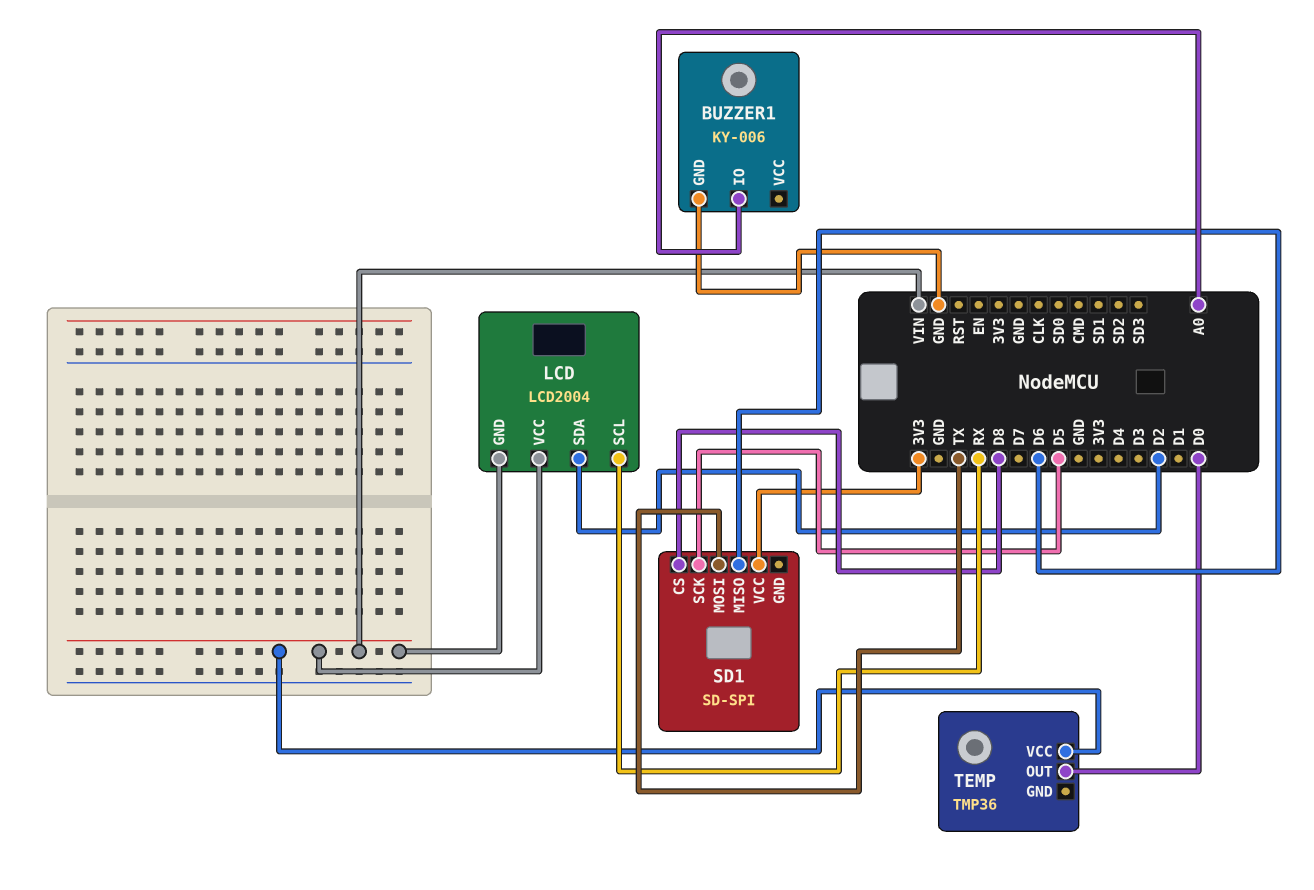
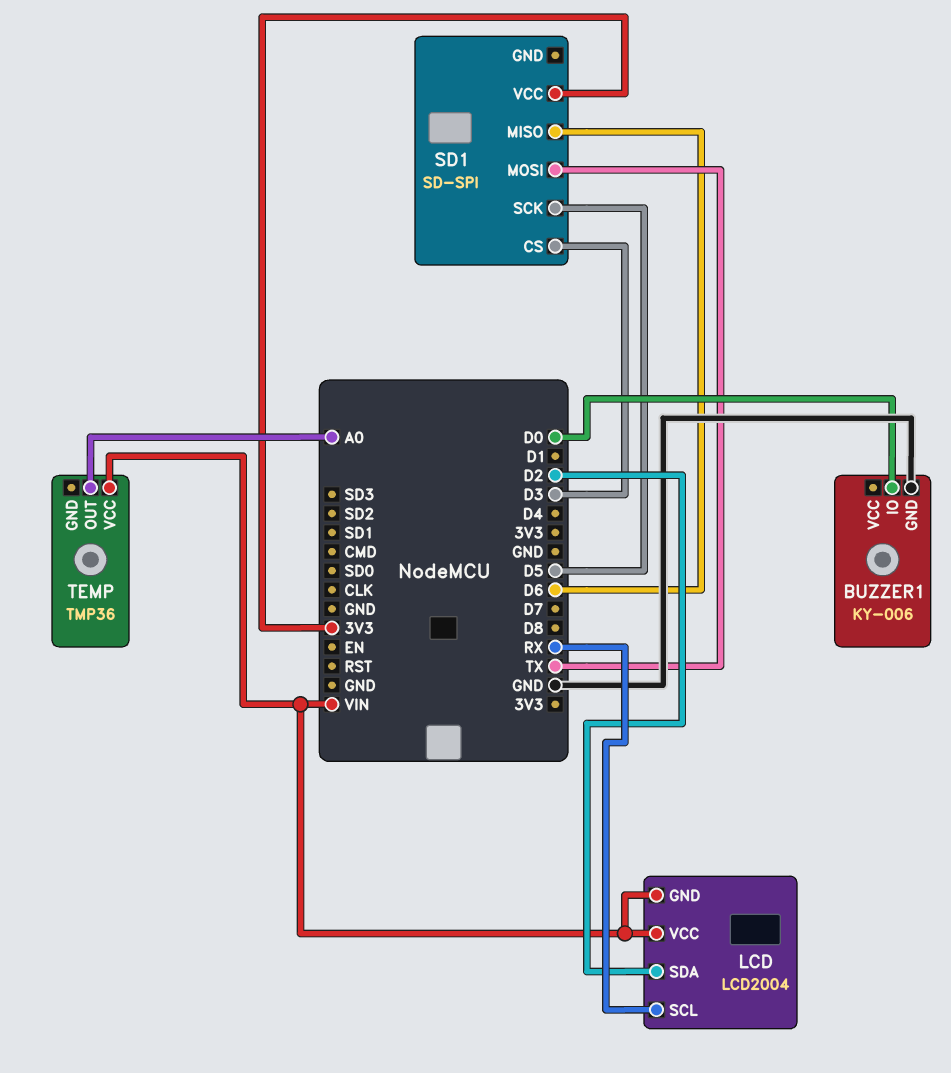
BUZZER1 pin IO: A0 -> D0
SD1 pin CS: D8 -> D3
TEMP pin OUT: D0 -> A0

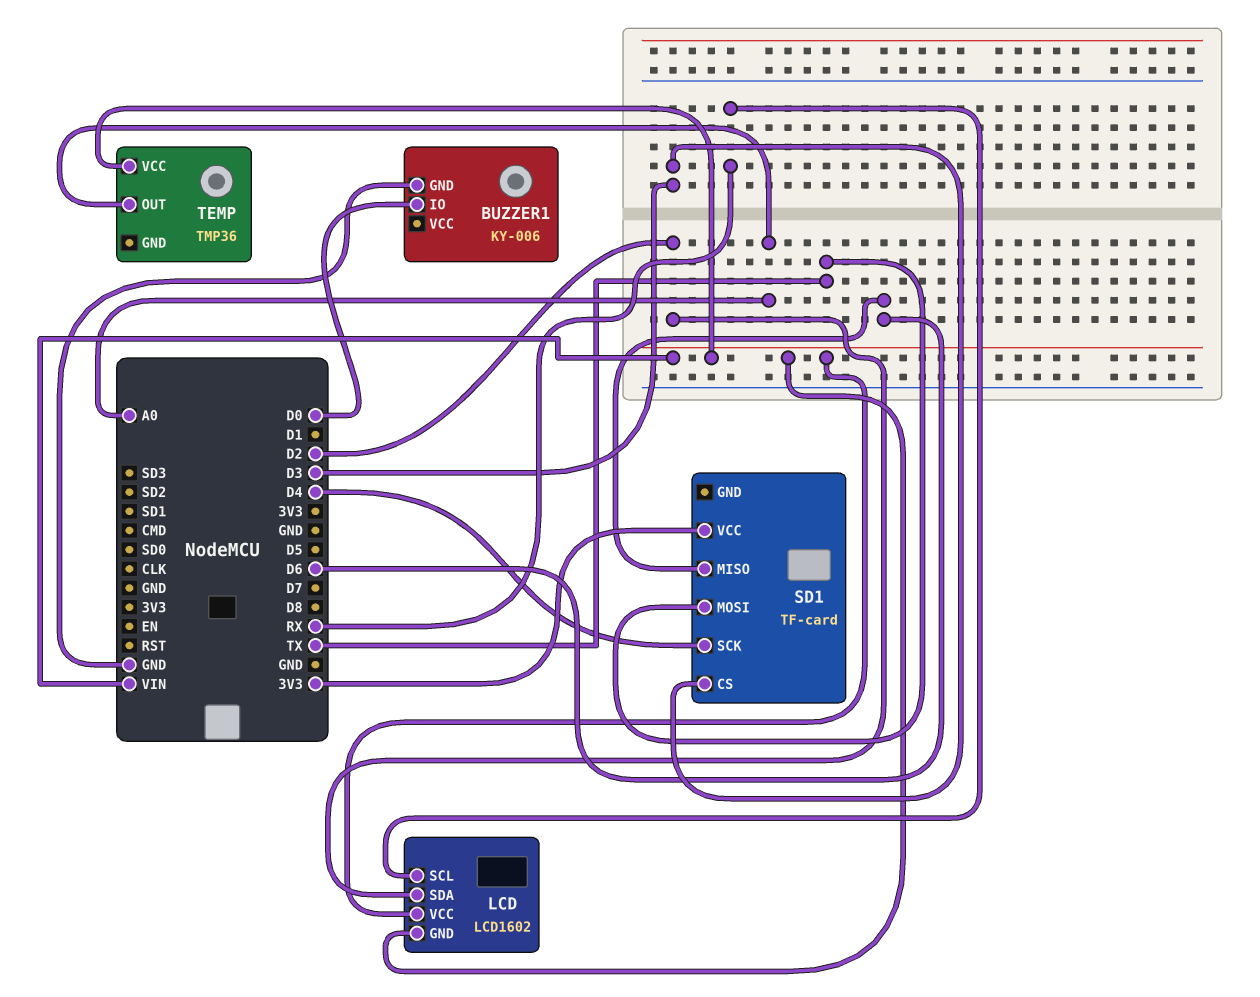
LCD: LCD2004 -> LCD1602
SD1: SD-SPI -> TF-card
SD1 pin SCK: D5 -> D4

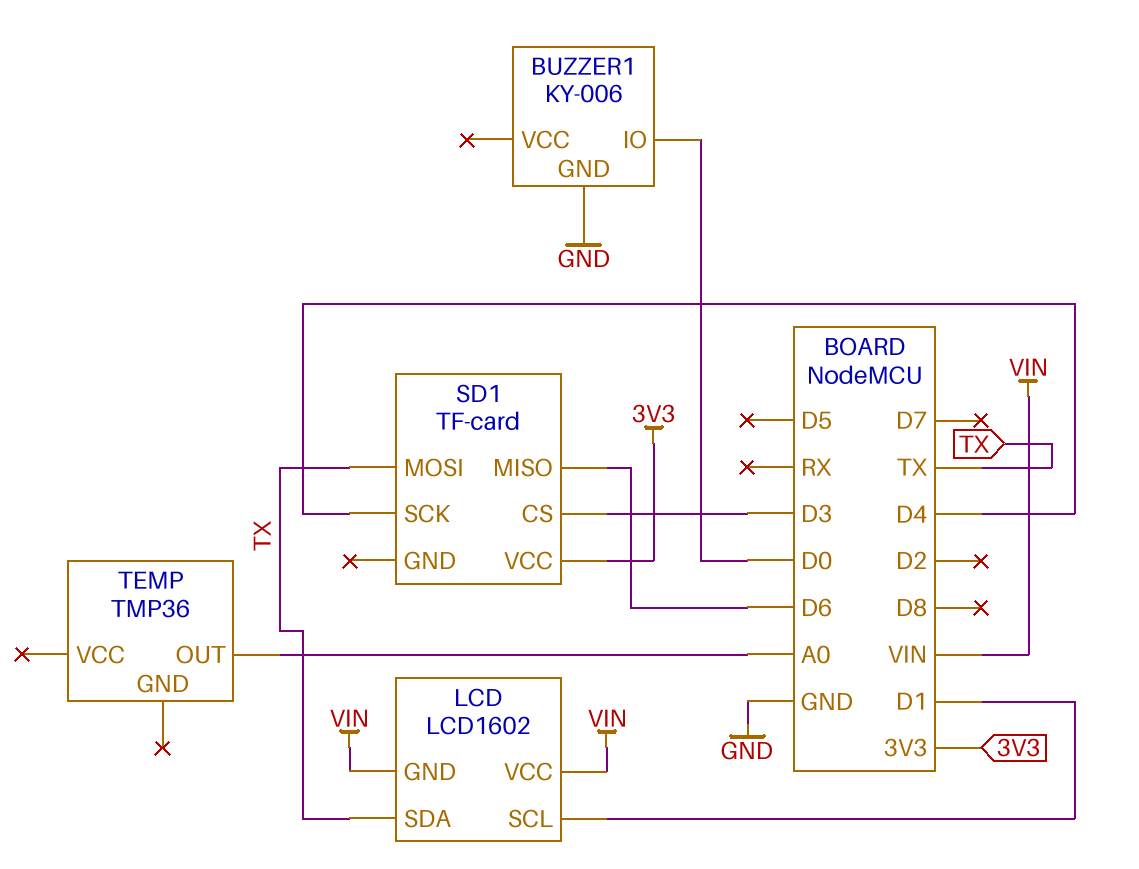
LCD pin SCL: RX -> D1
LCD pin SDA: D2 -> TX
TEMP pin VCC: VIN -> none

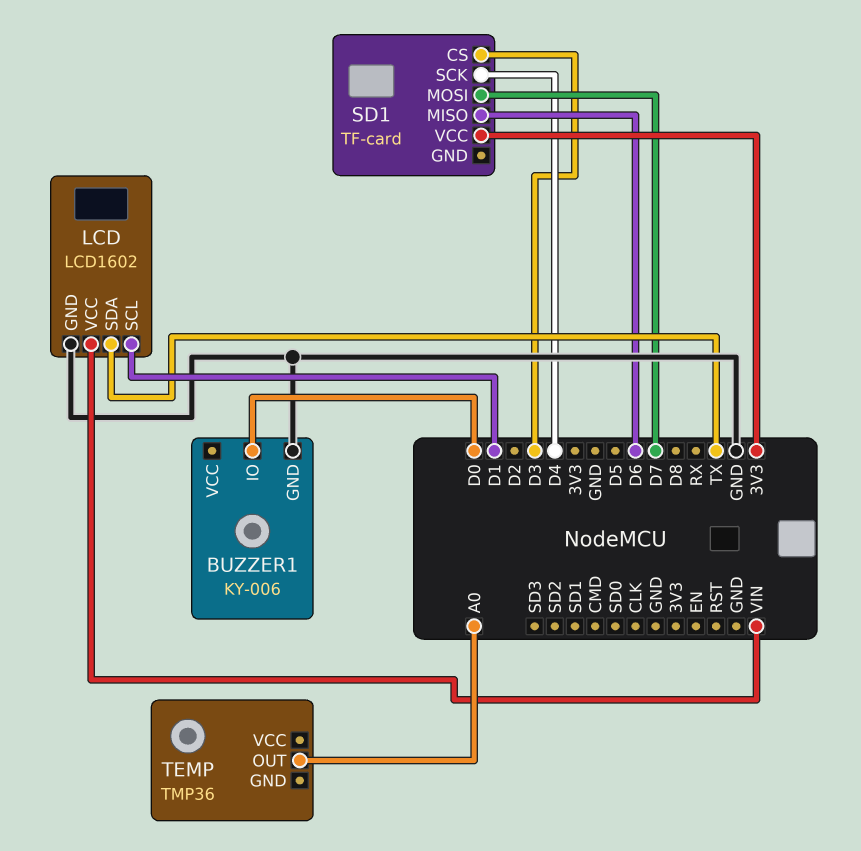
LCD pin GND: VIN -> GND
SD1 pin MOSI: TX -> D7

